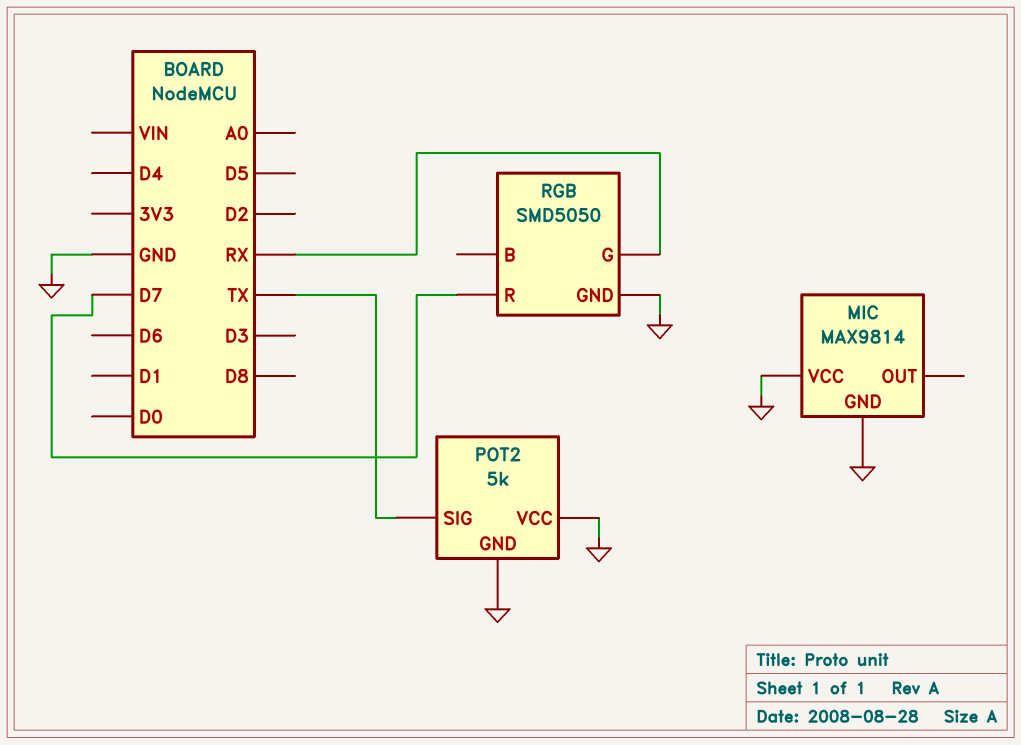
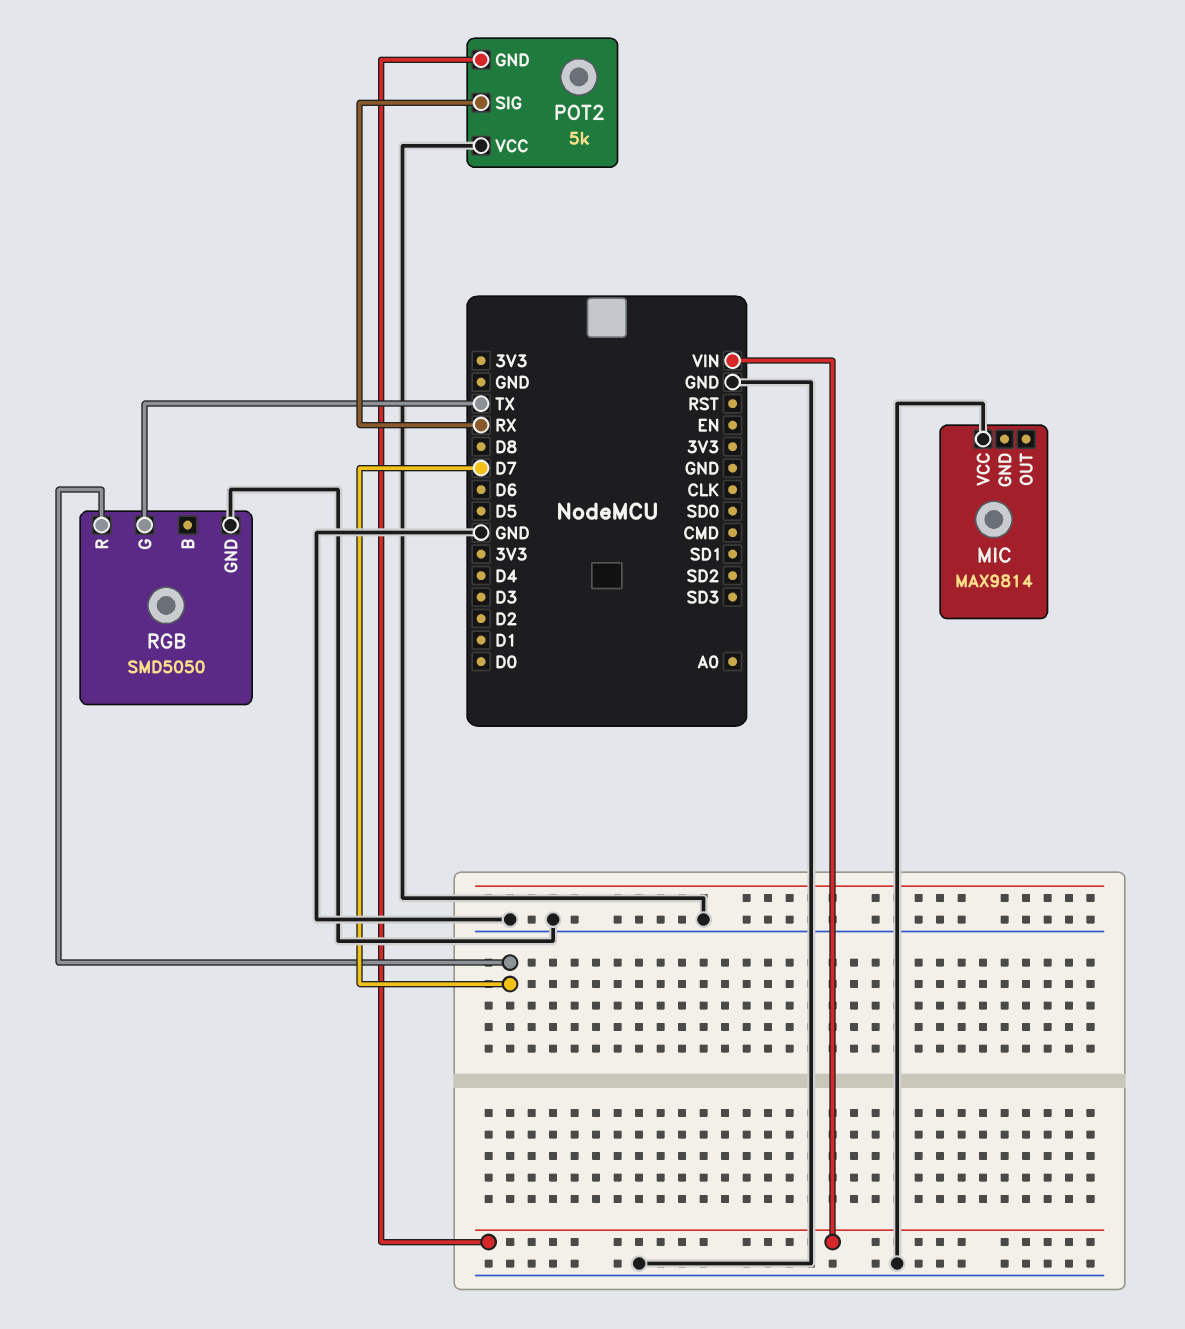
MIC pin GND: GND -> none
POT2 pin GND: GND -> VIN
POT2 pin SIG: TX -> RX
RGB pin G: RX -> TX

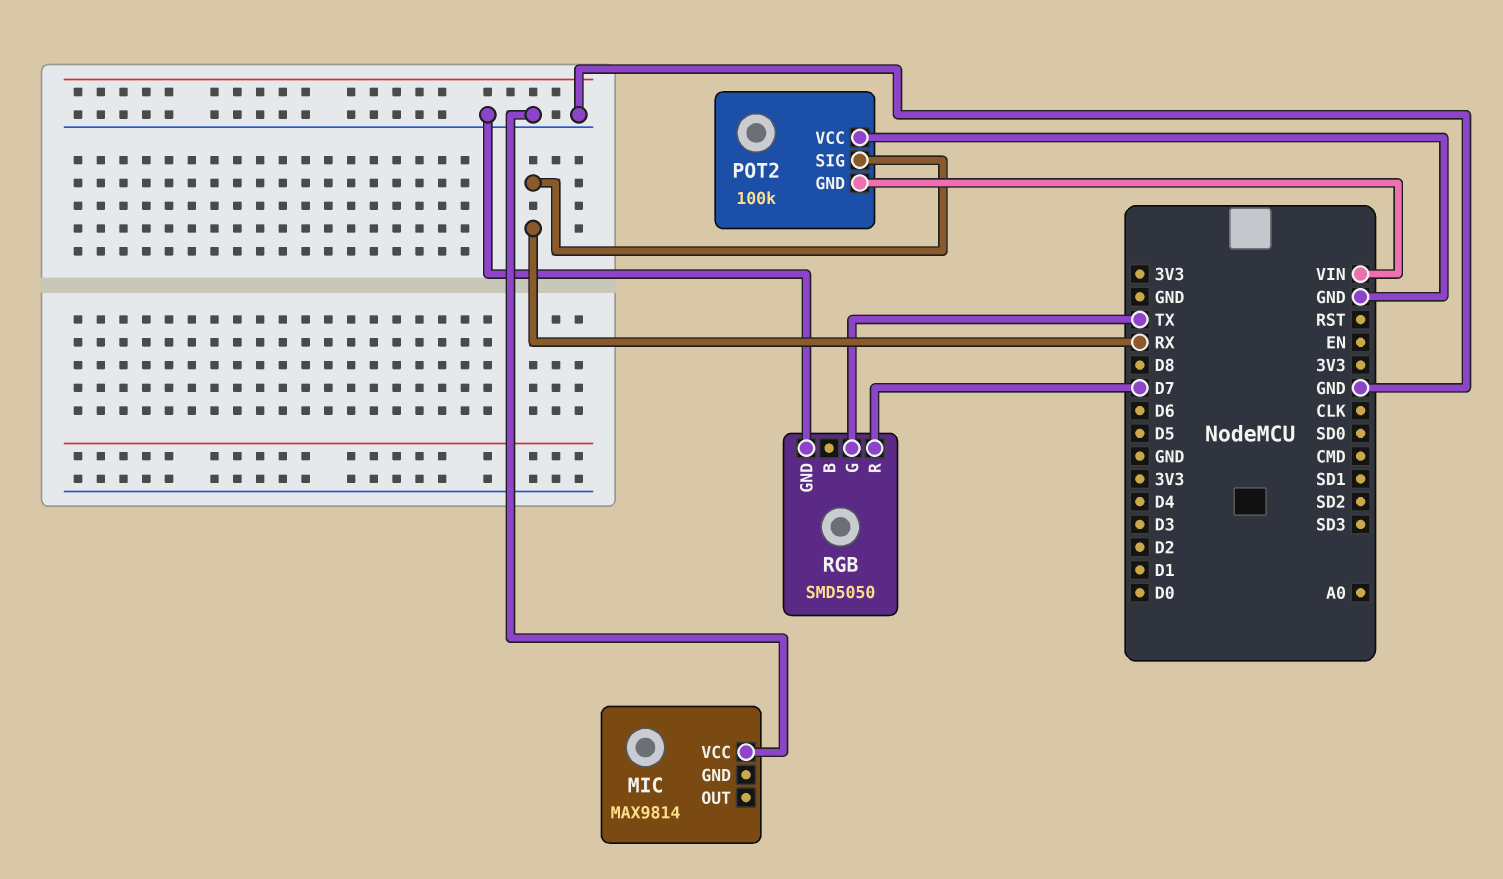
POT2: 5k -> 100k

